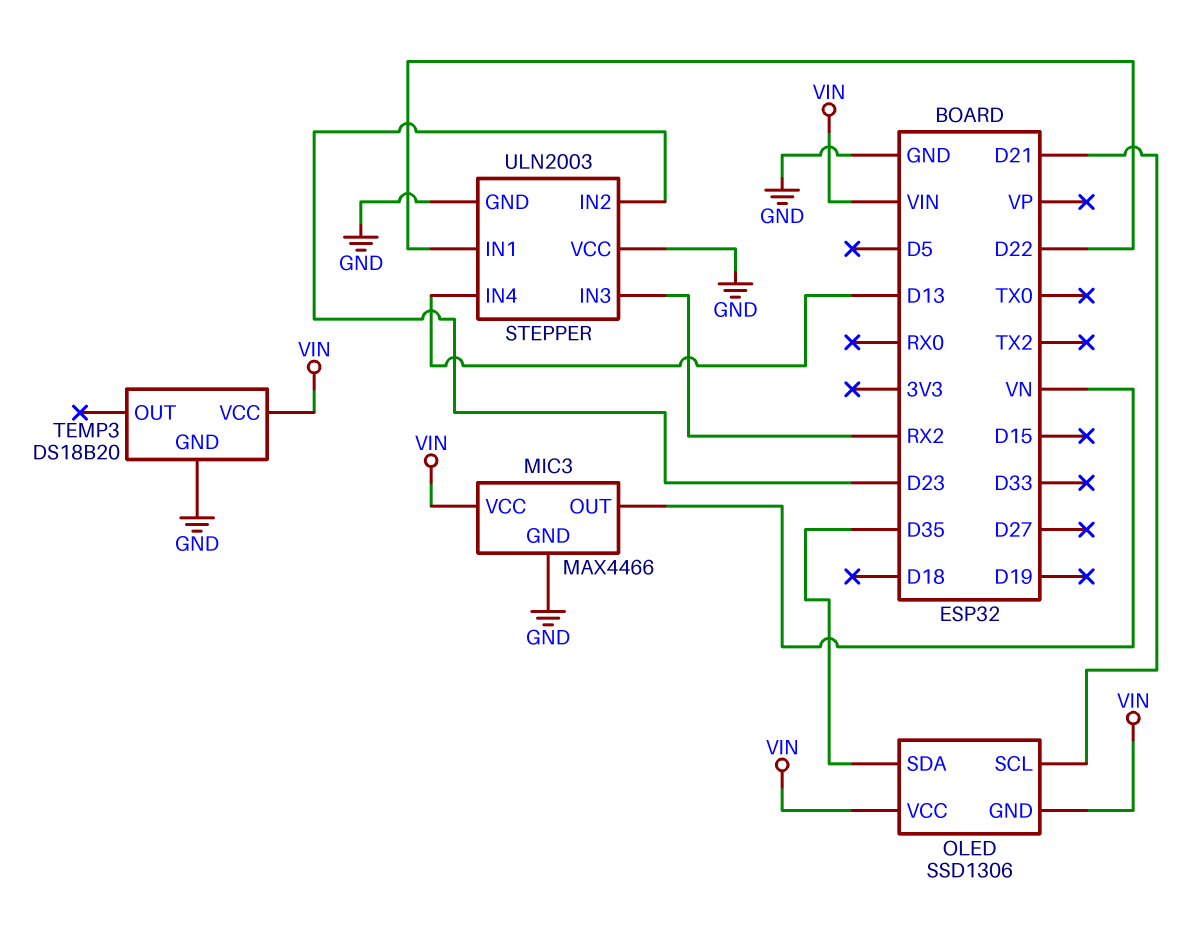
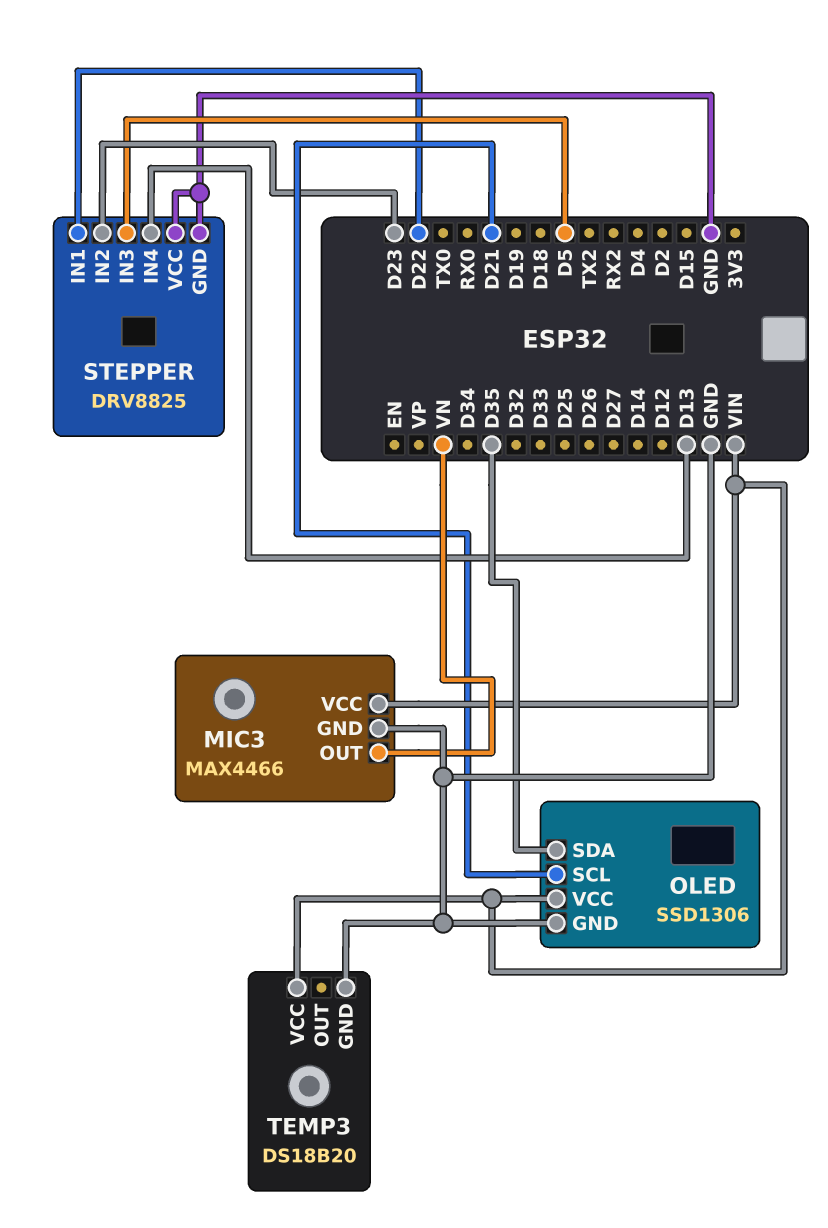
OLED pin GND: VIN -> GND
STEPPER: ULN2003 -> DRV8825
STEPPER pin IN3: RX2 -> D5

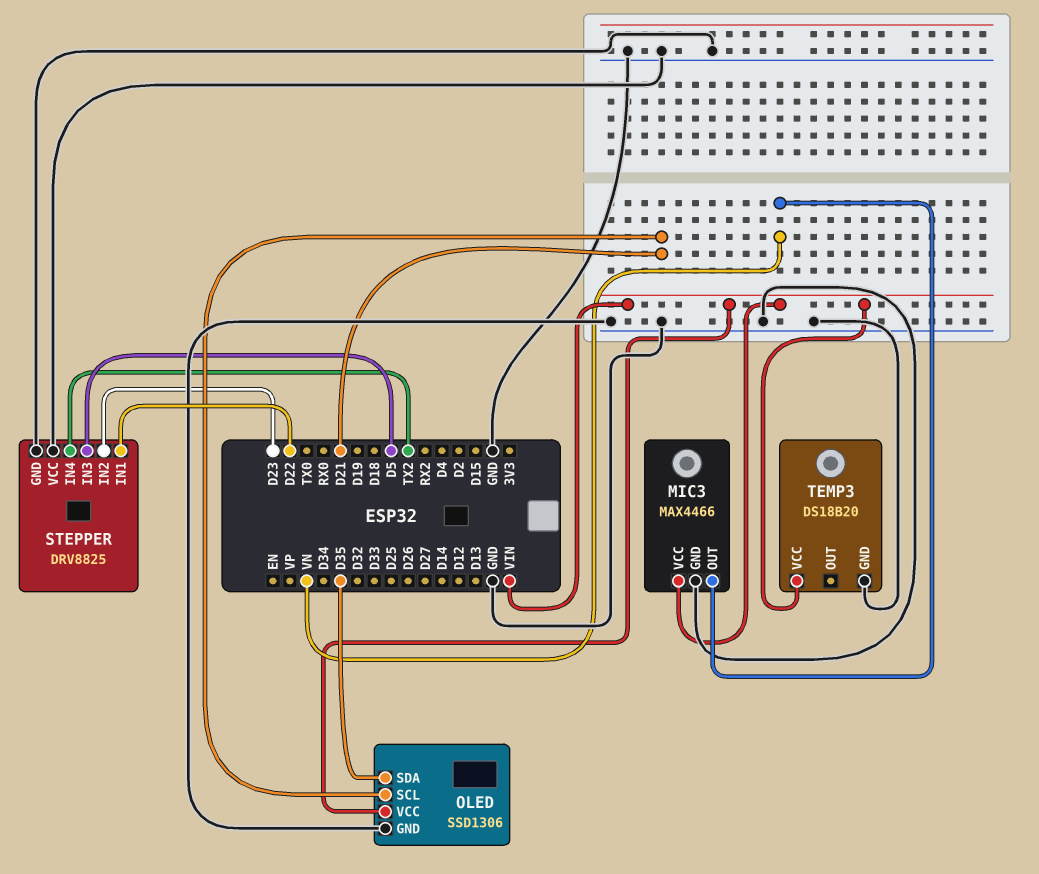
STEPPER pin IN4: D13 -> TX2

